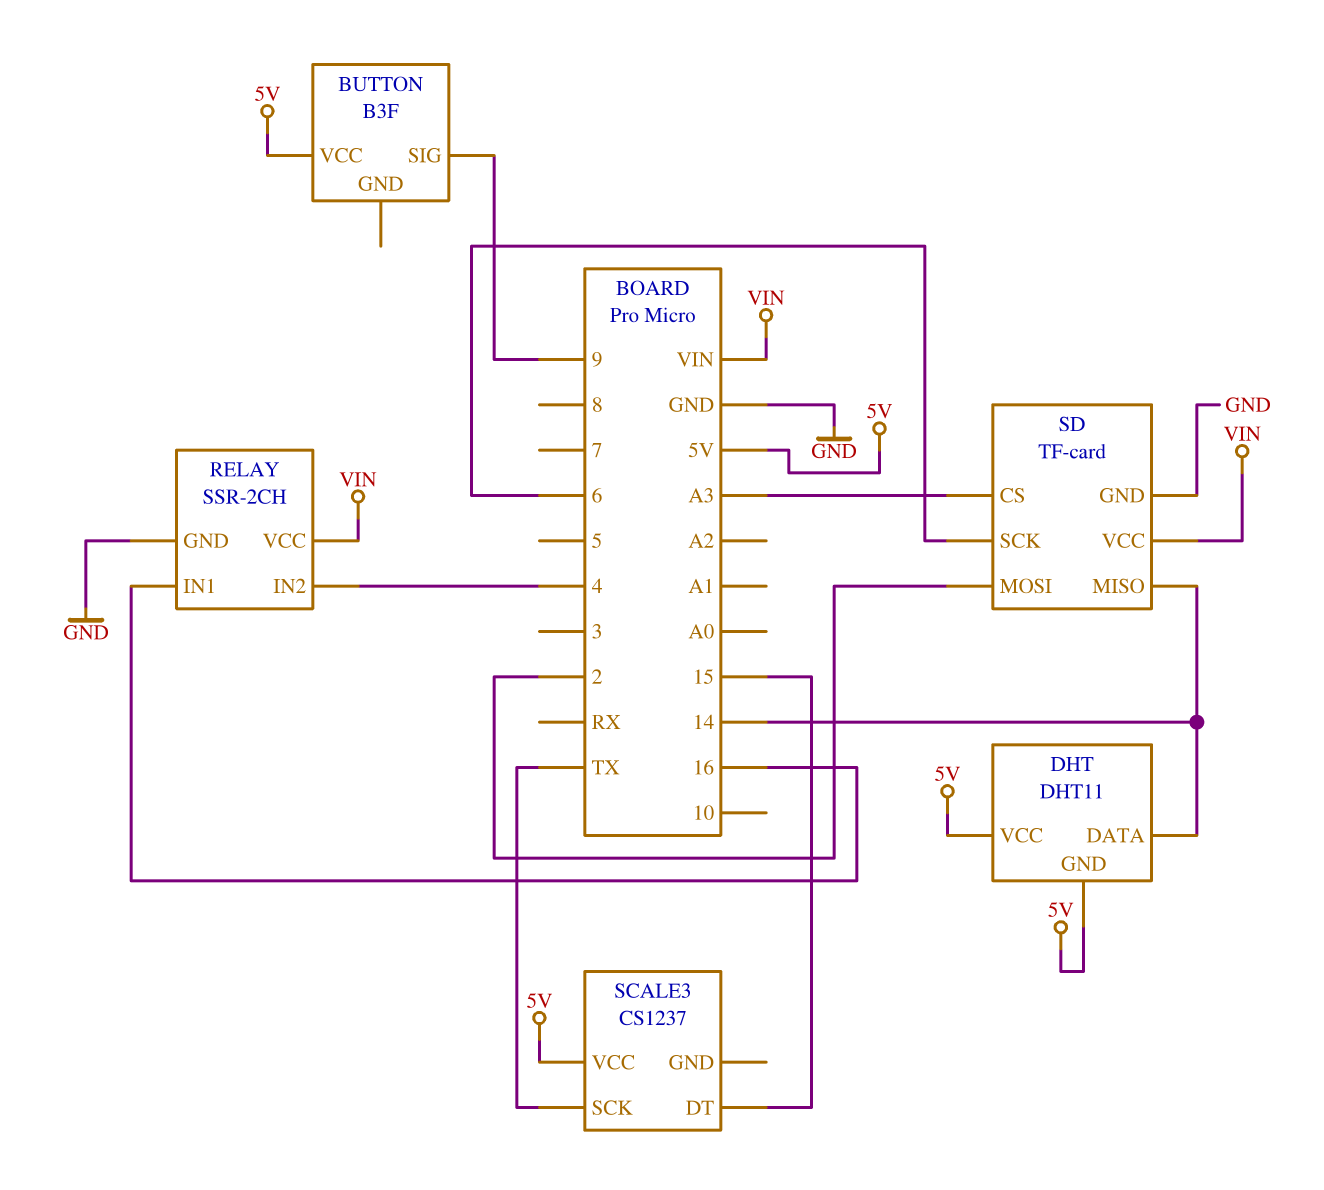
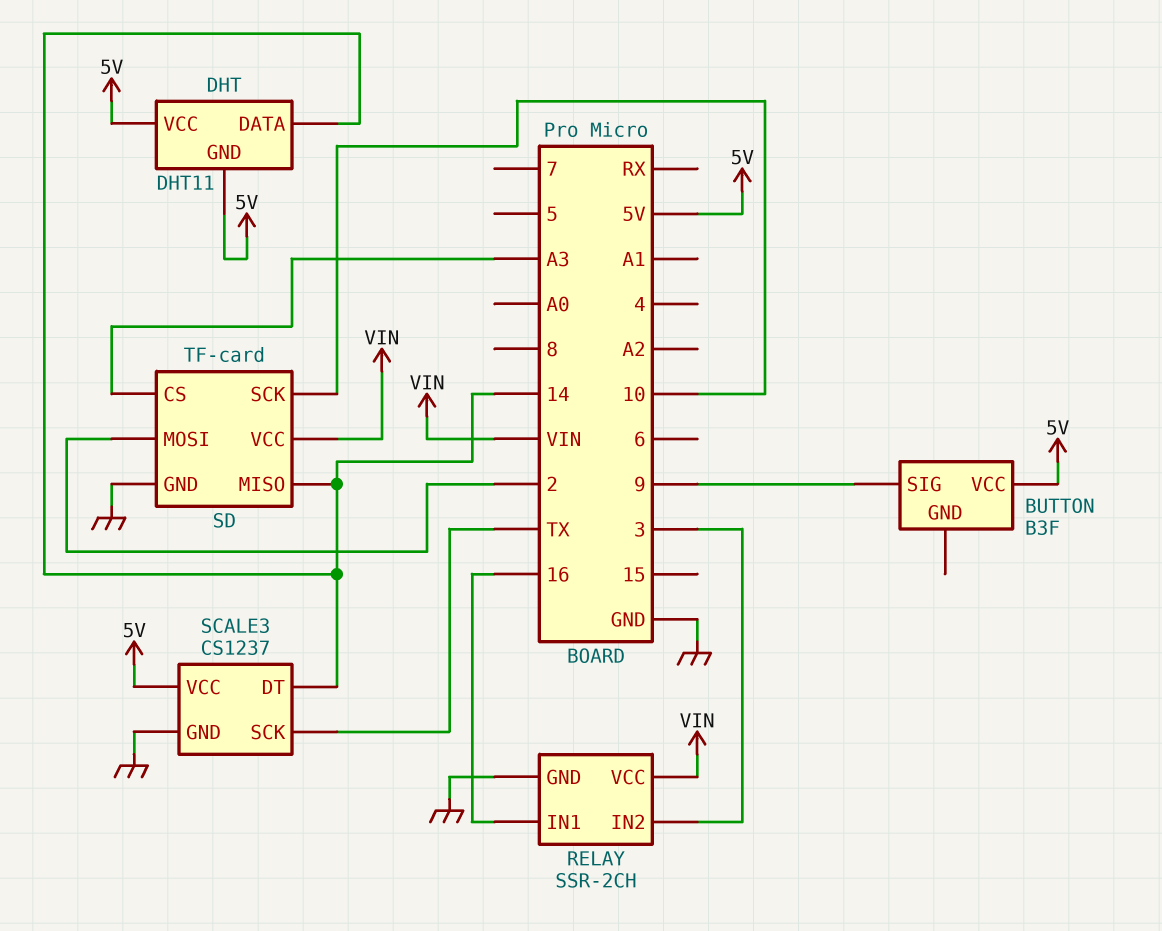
RELAY pin IN2: 4 -> 3
SCALE3 pin DT: 15 -> 14
SCALE3 pin GND: none -> GND
SD pin SCK: 6 -> 10

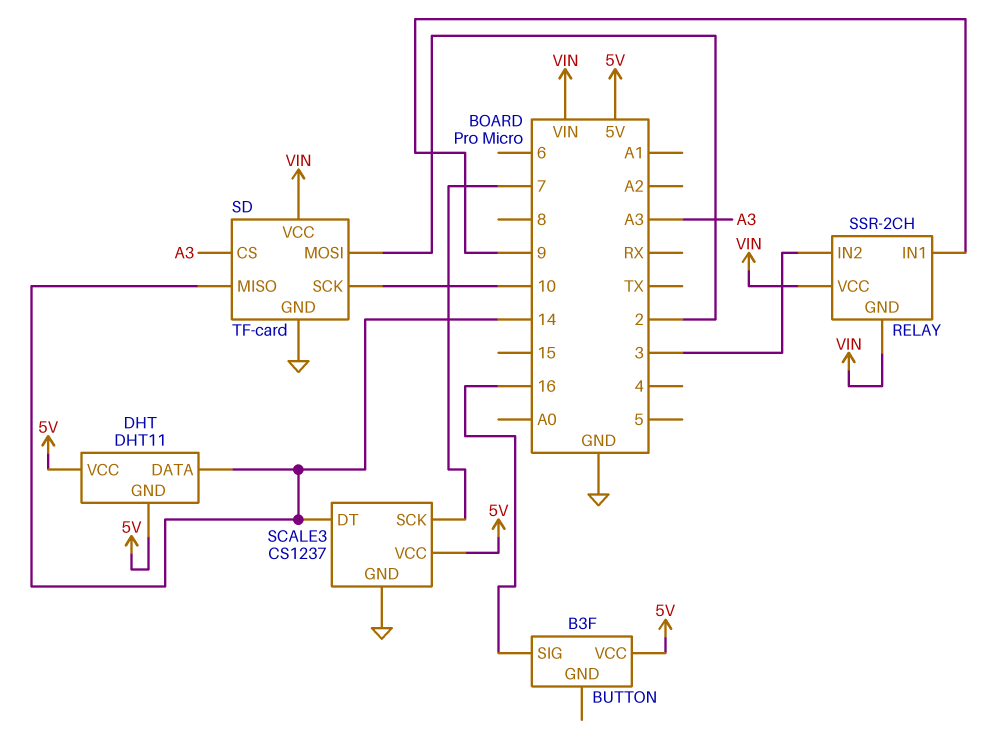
BUTTON pin SIG: 9 -> 16
RELAY pin GND: GND -> VIN
RELAY pin IN1: 16 -> 9
SCALE3 pin SCK: TX -> 7

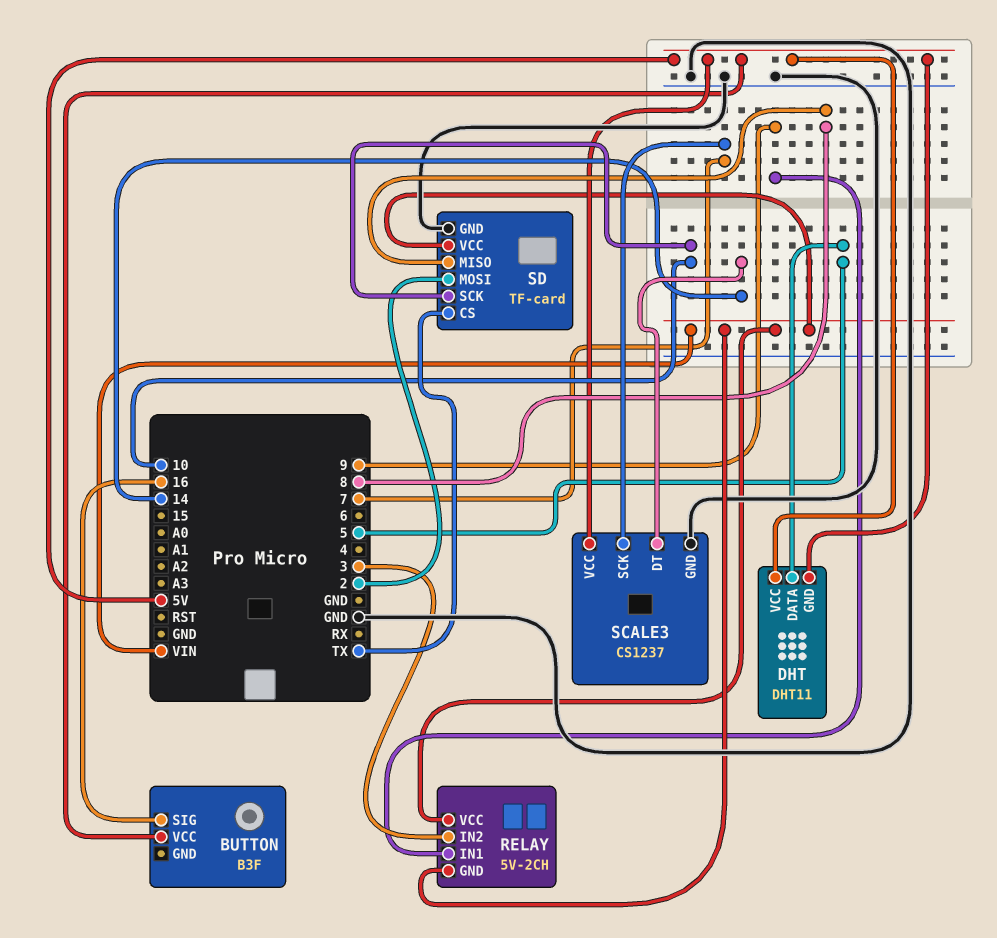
DHT pin DATA: 14 -> 5
RELAY: SSR-2CH -> 5V-2CH
SD pin CS: A3 -> TX
SD pin MISO: 14 -> 8

